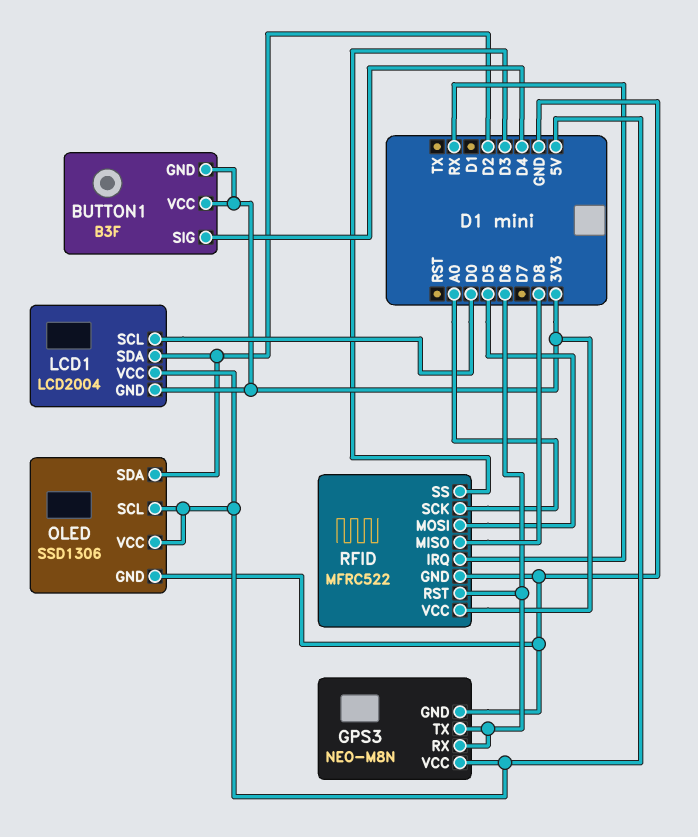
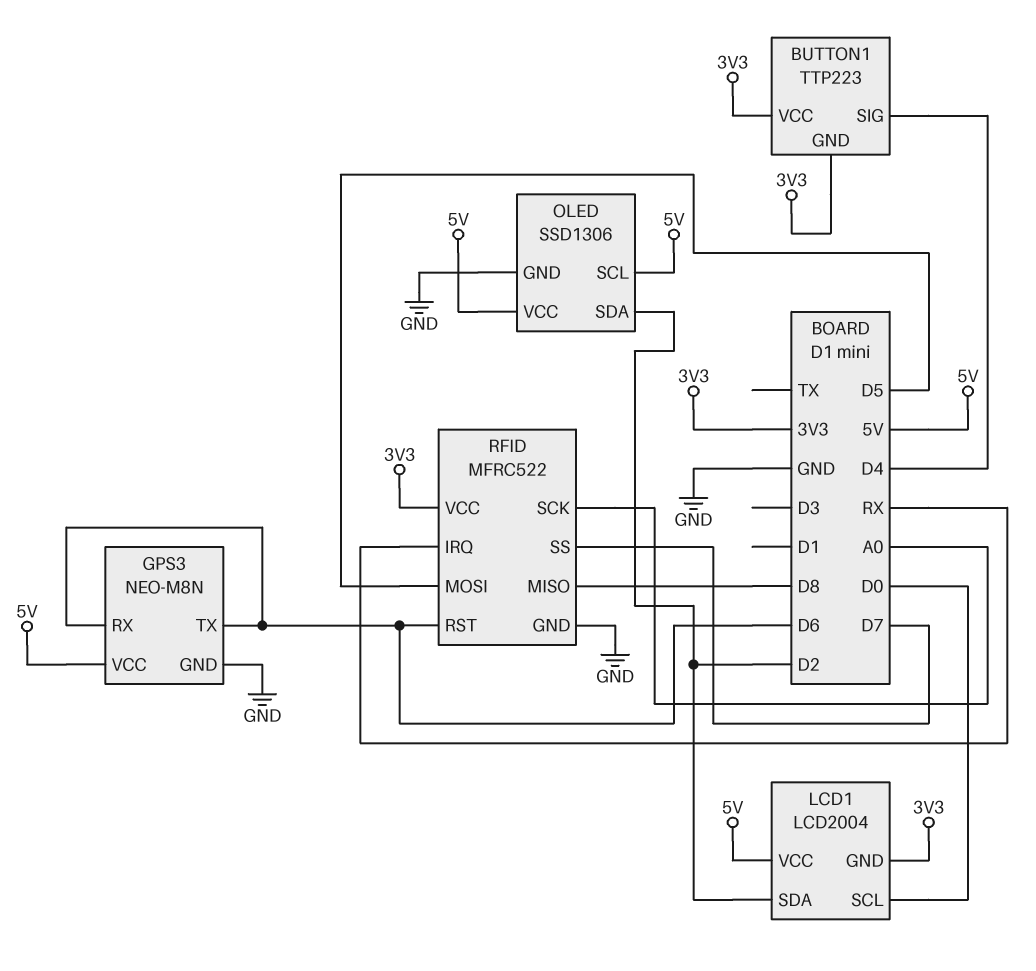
BUTTON1: B3F -> TTP223
RFID pin SS: D3 -> D7

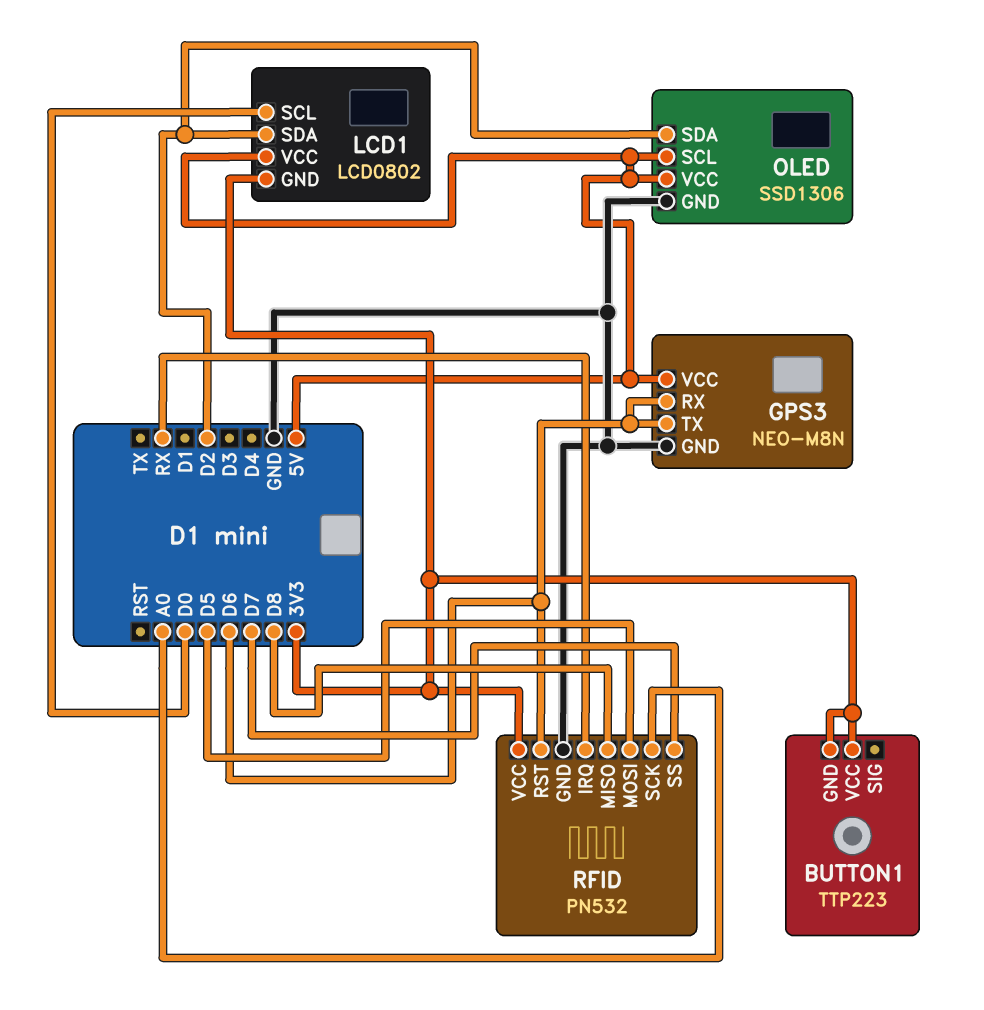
BUTTON1 pin SIG: D4 -> none
LCD1: LCD2004 -> LCD0802
RFID: MFRC522 -> PN532

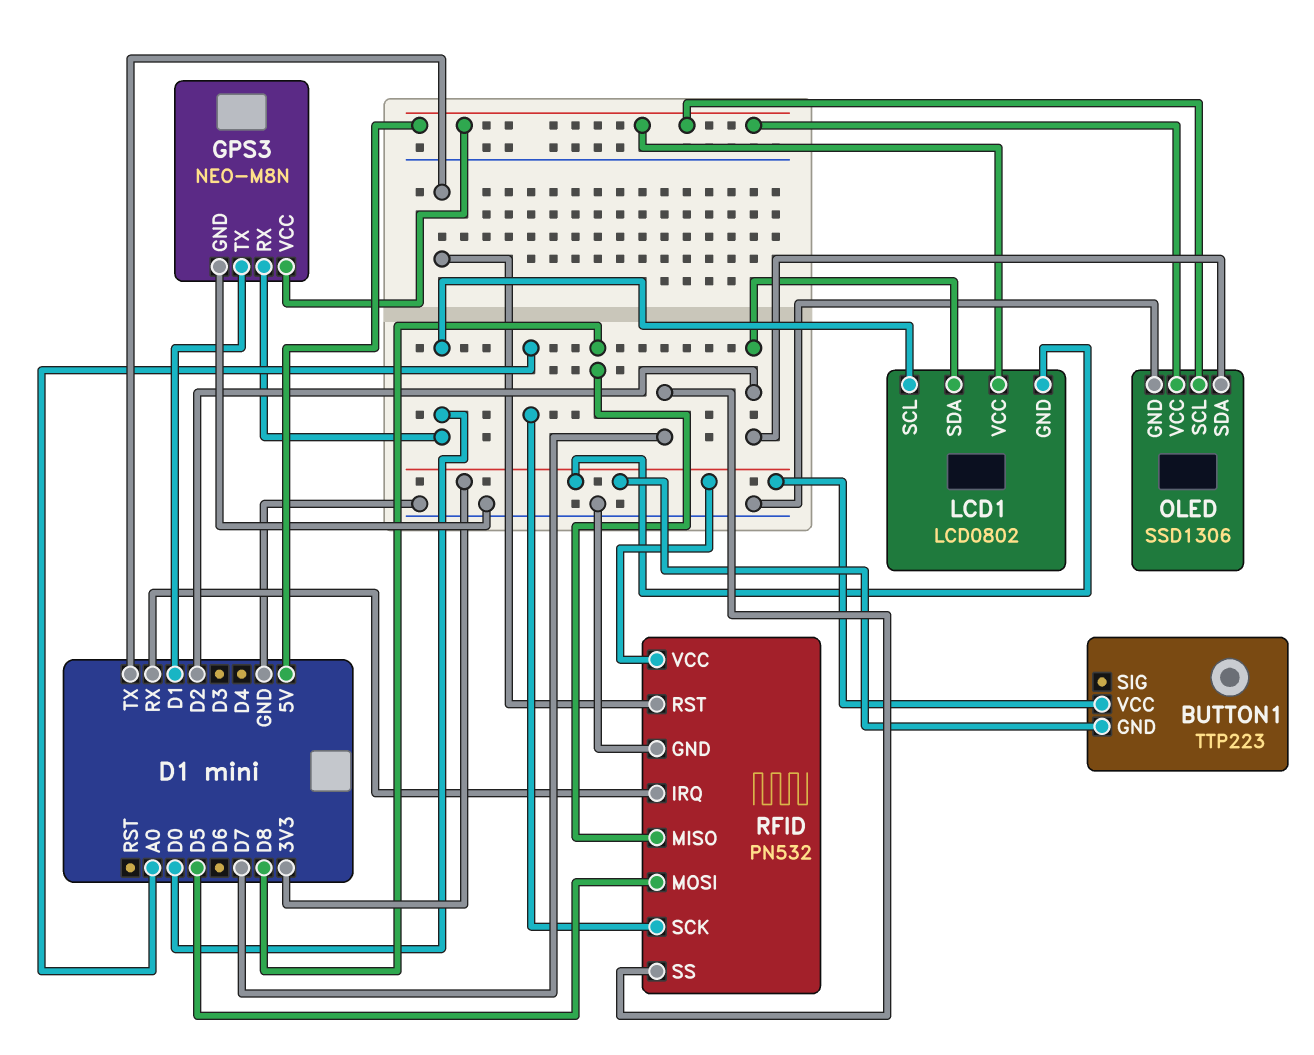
GPS3 pin RX: D6 -> D0
GPS3 pin TX: D6 -> D1
RFID pin RST: D6 -> TX

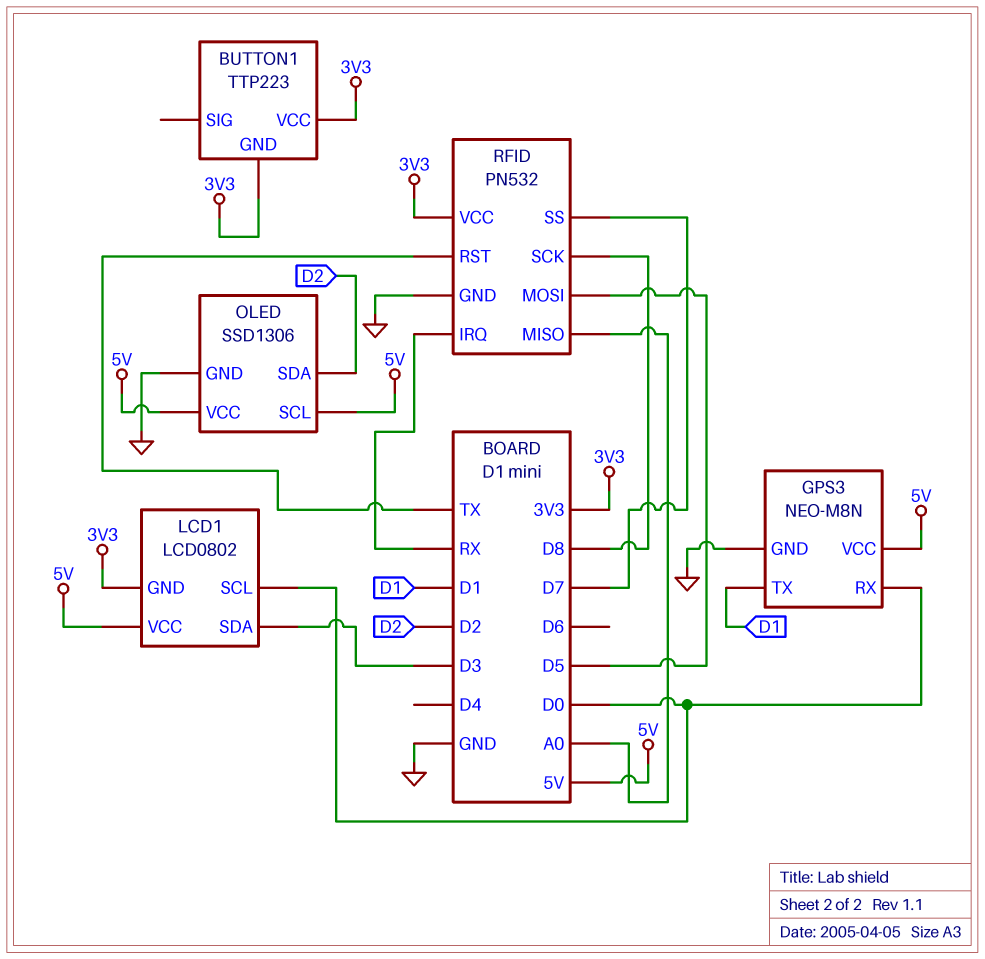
LCD1 pin SDA: D2 -> D3
RFID pin MISO: D8 -> A0
RFID pin SCK: A0 -> D8

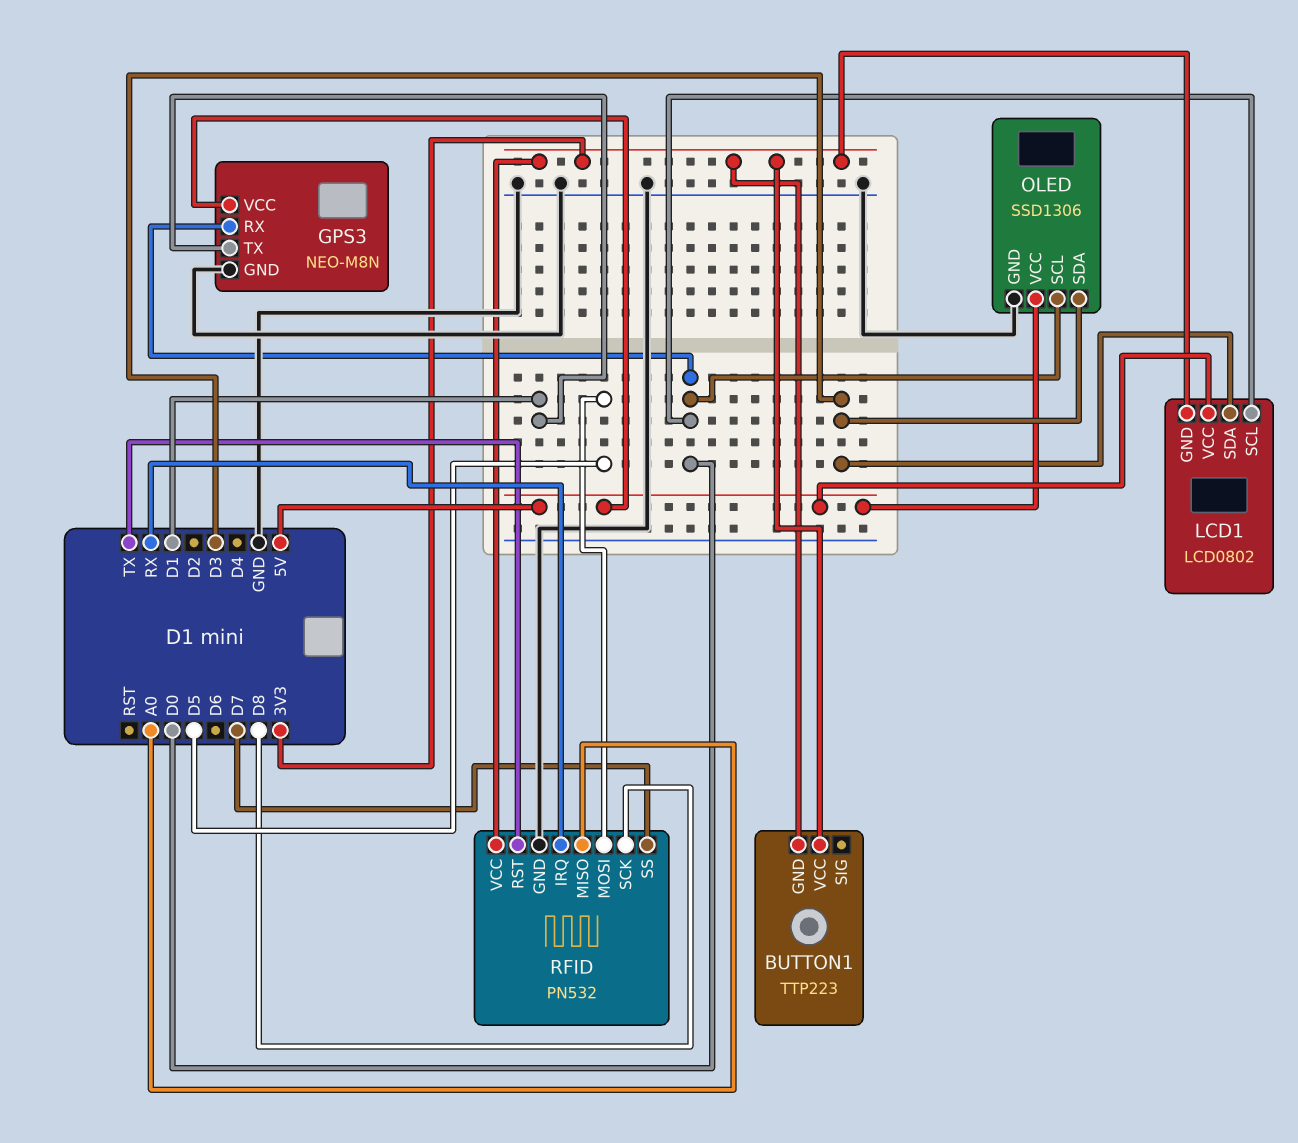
OLED pin SCL: 5V -> D0
OLED pin SDA: D2 -> D3

